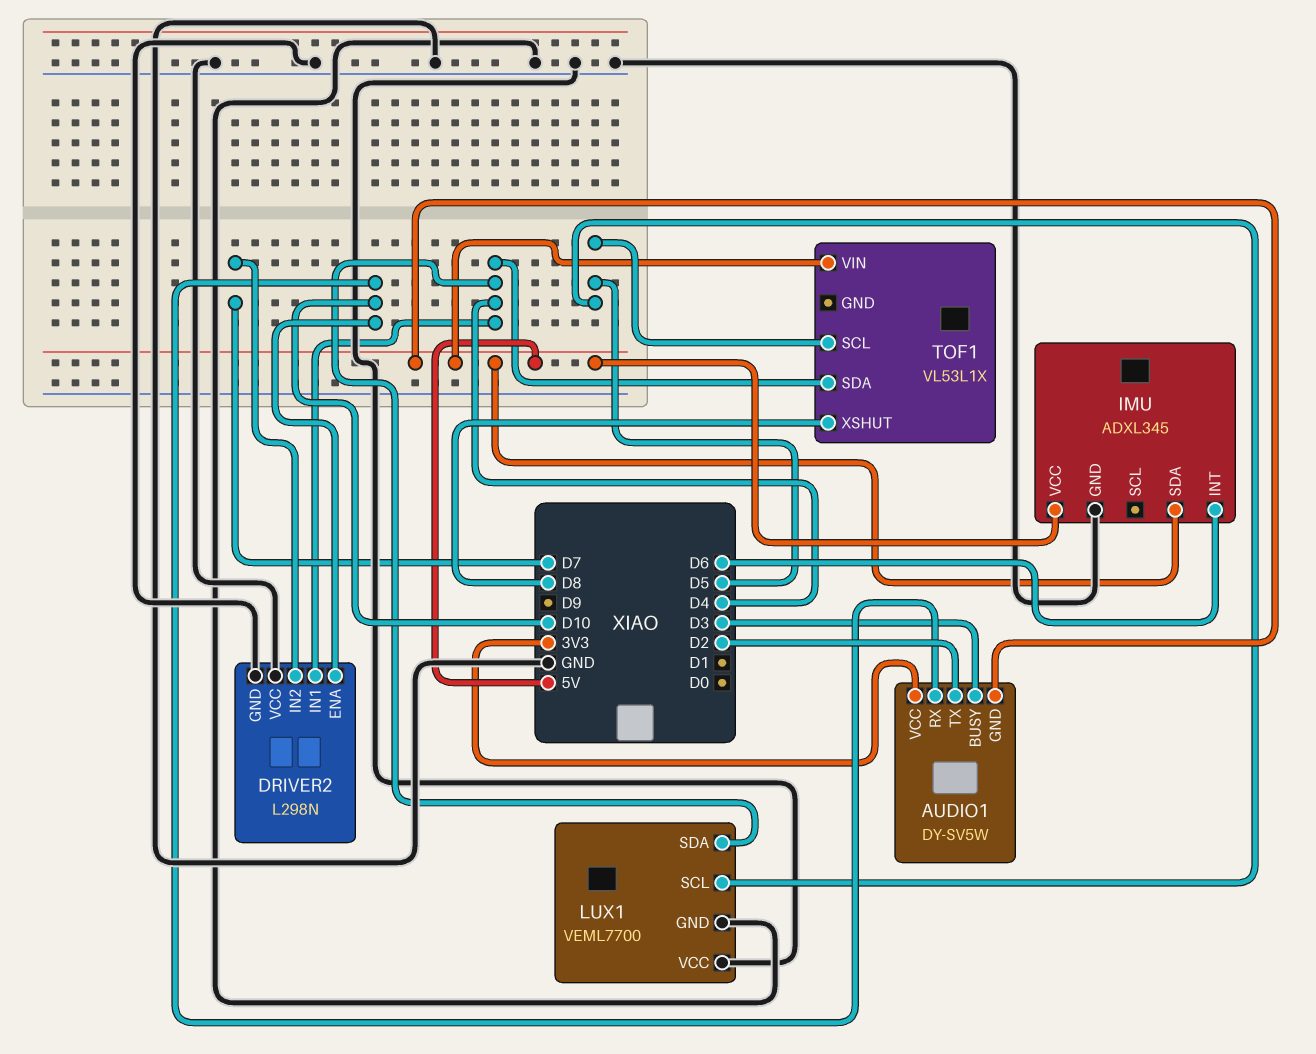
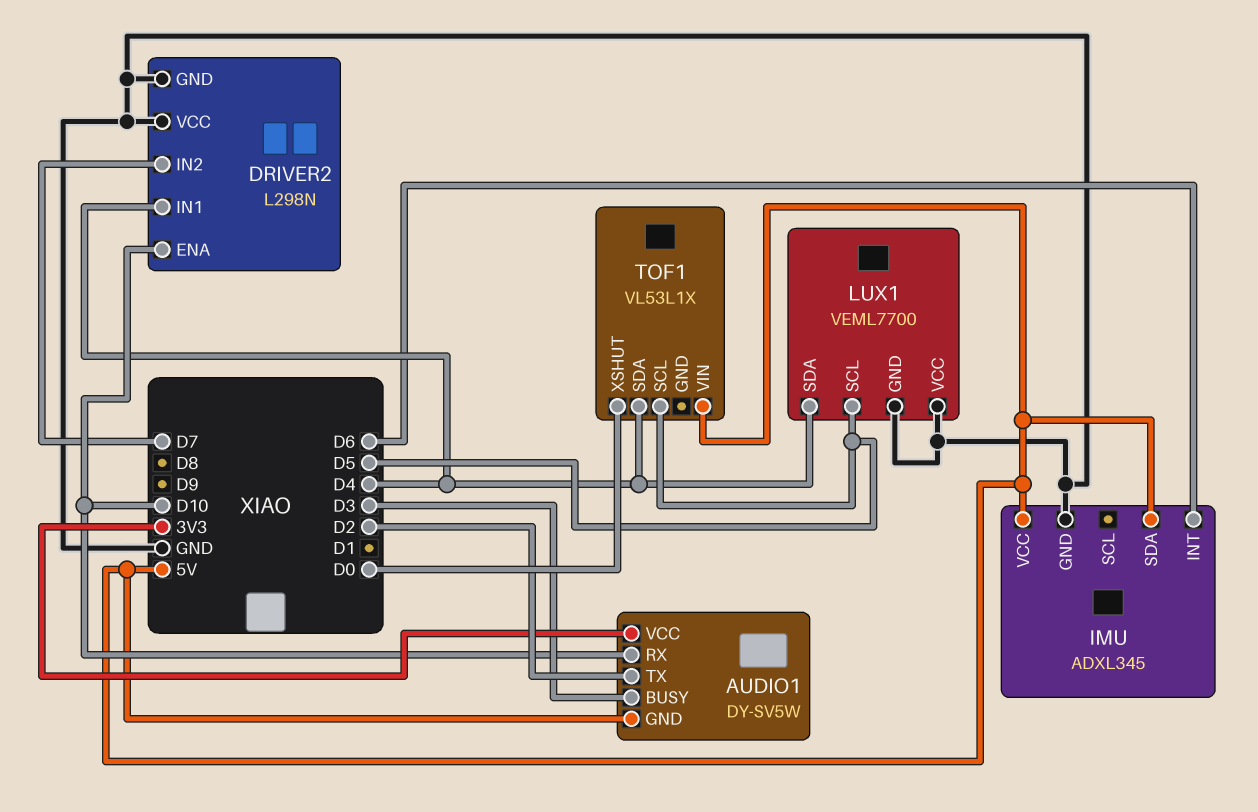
TOF1 pin XSHUT: D8 -> D0

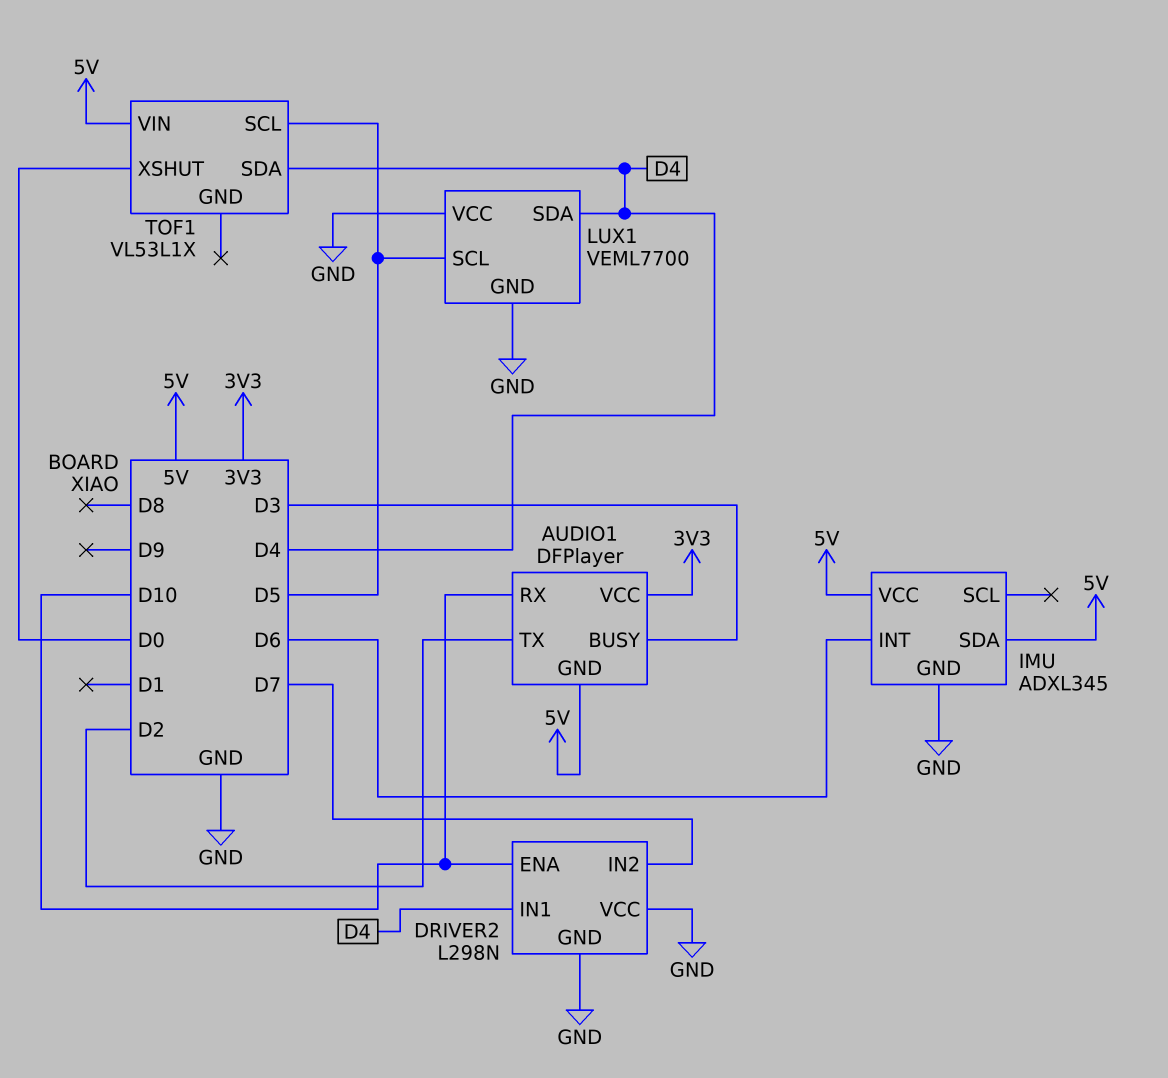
AUDIO1: DY-SV5W -> DFPlayer

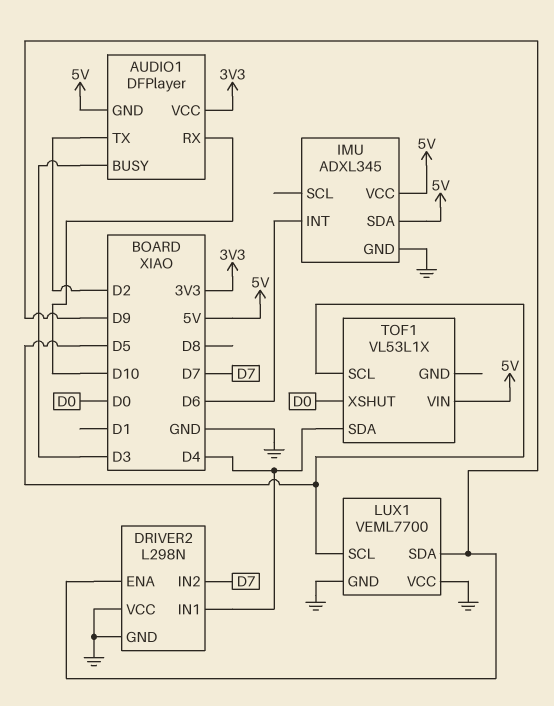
DRIVER2 pin ENA: D10 -> D9
LUX1 pin SDA: D4 -> D9

